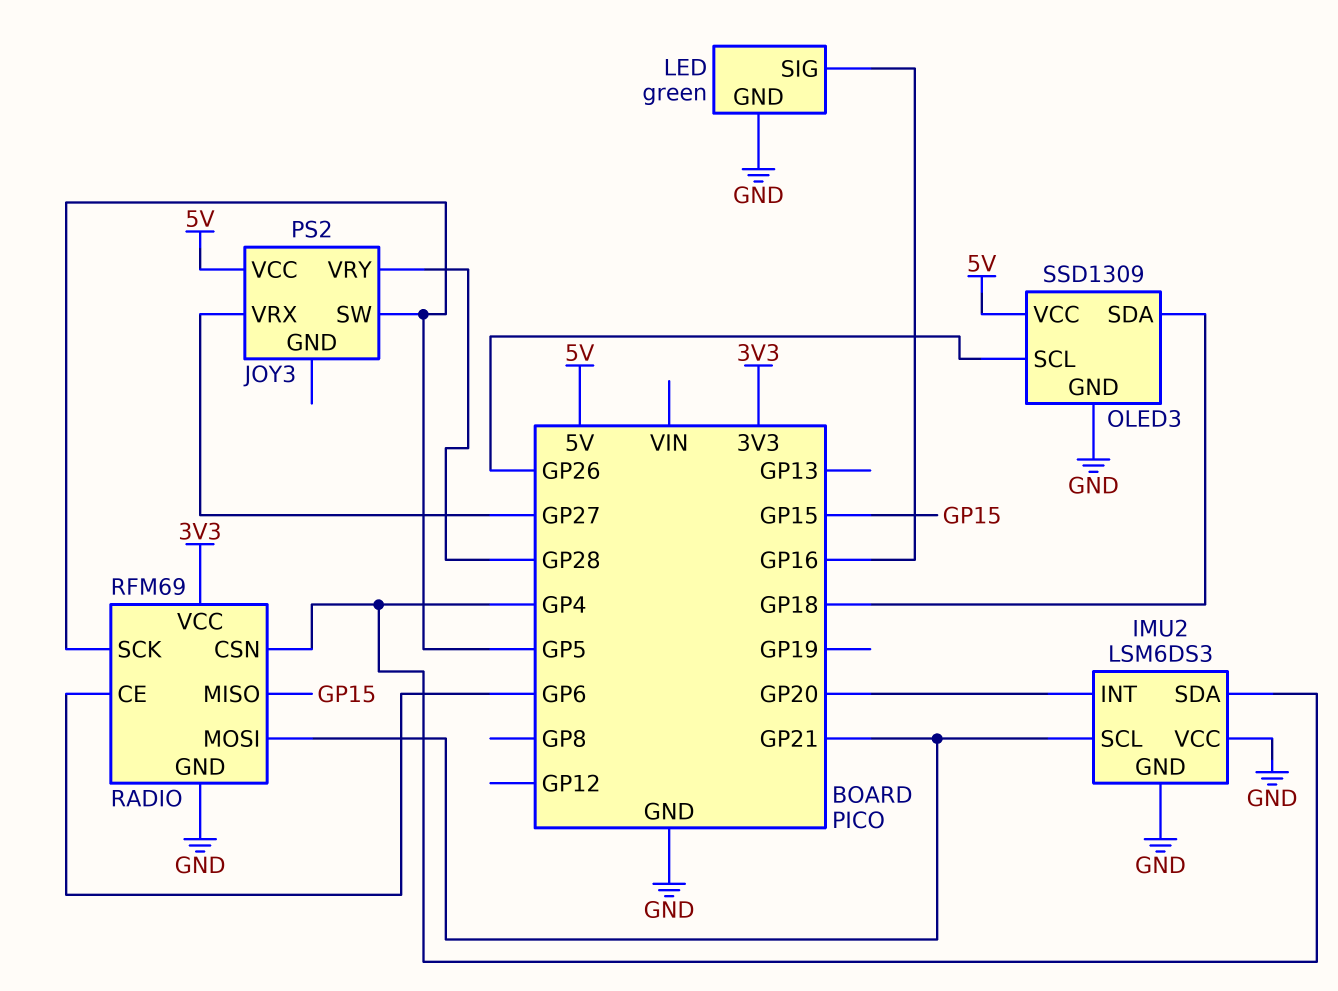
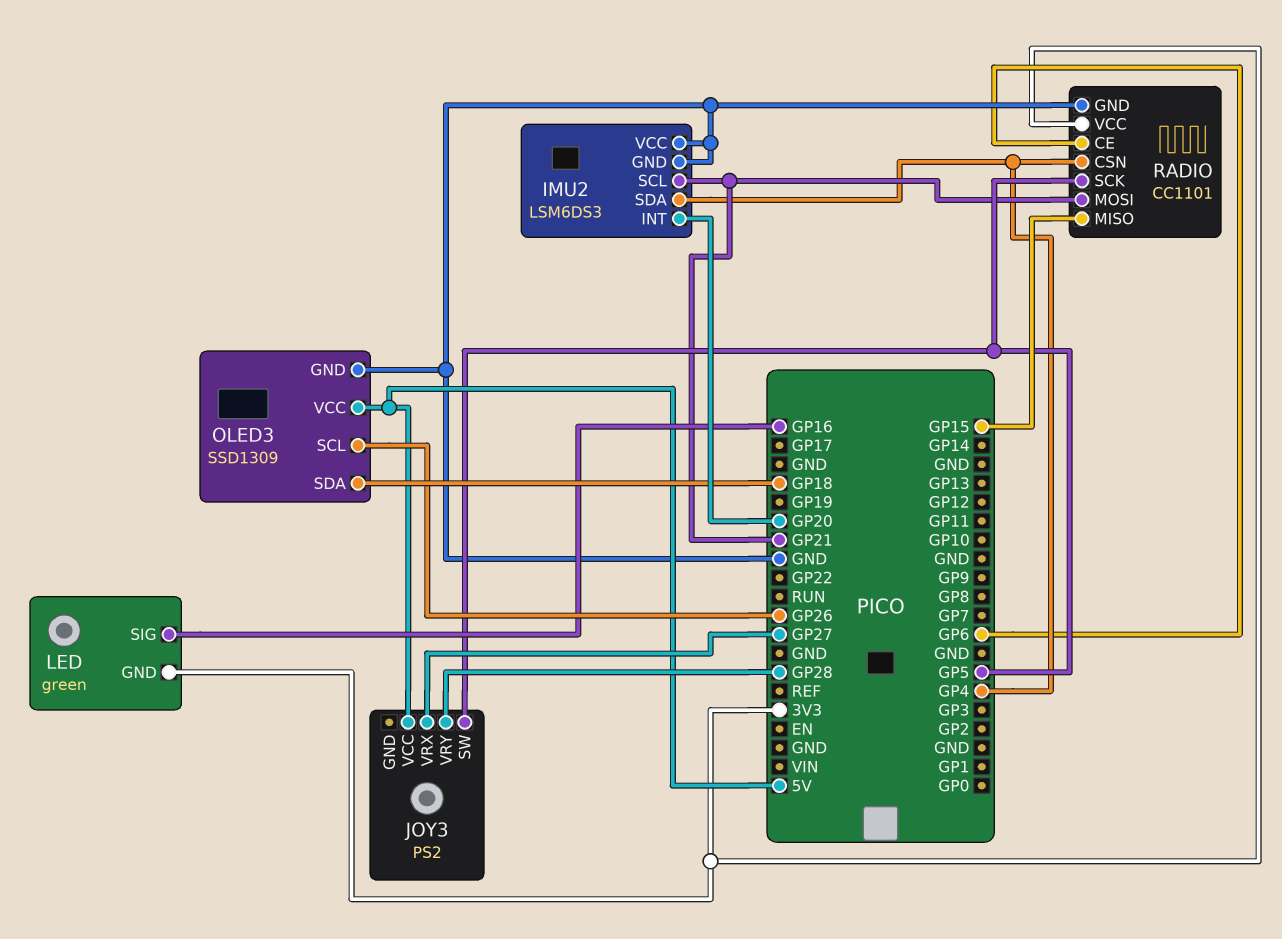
LED pin GND: GND -> 3V3
RADIO: RFM69 -> CC1101

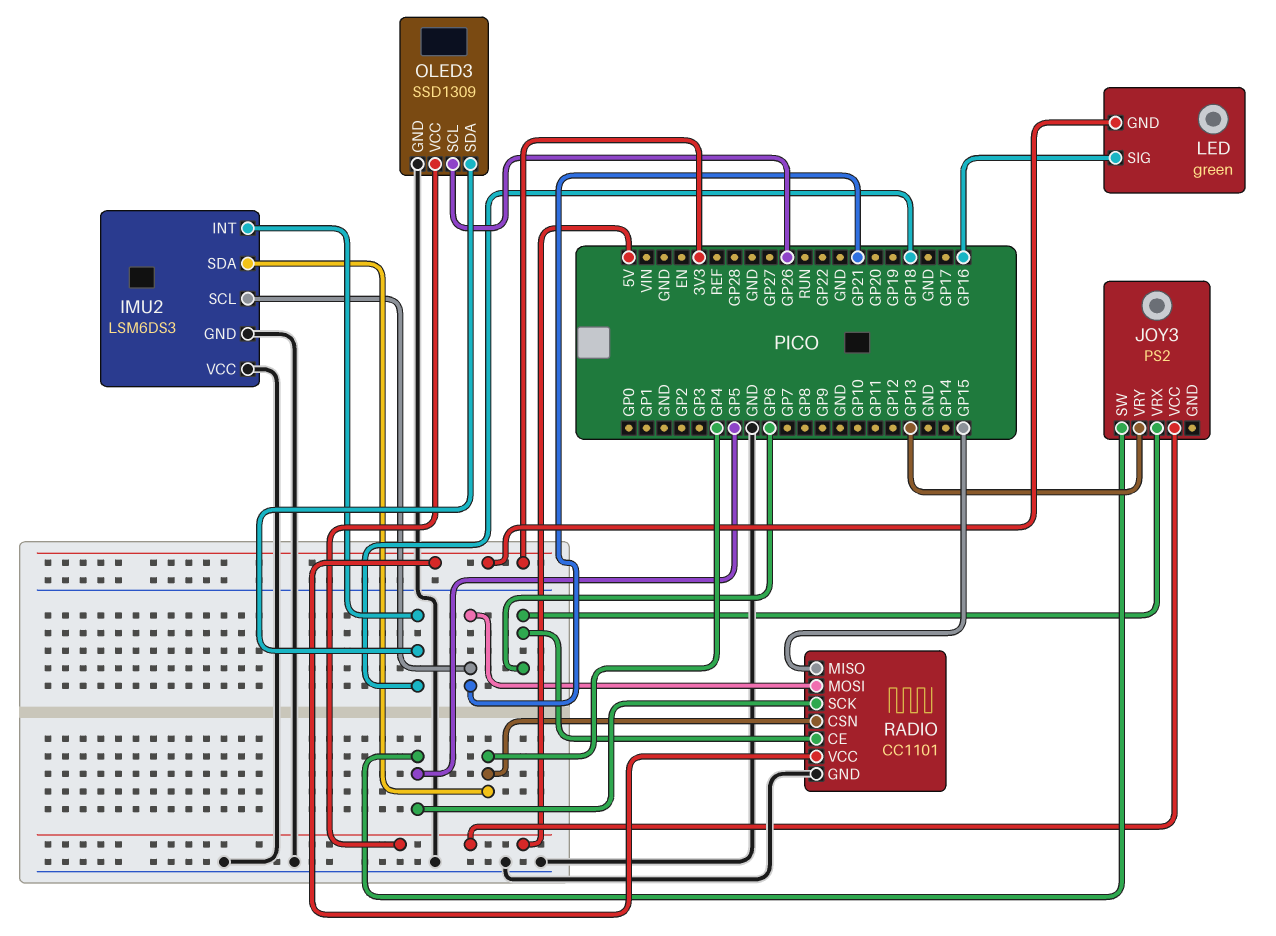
IMU2 pin INT: GP20 -> GP18
JOY3 pin VRX: GP27 -> GP6
JOY3 pin VRY: GP28 -> GP13

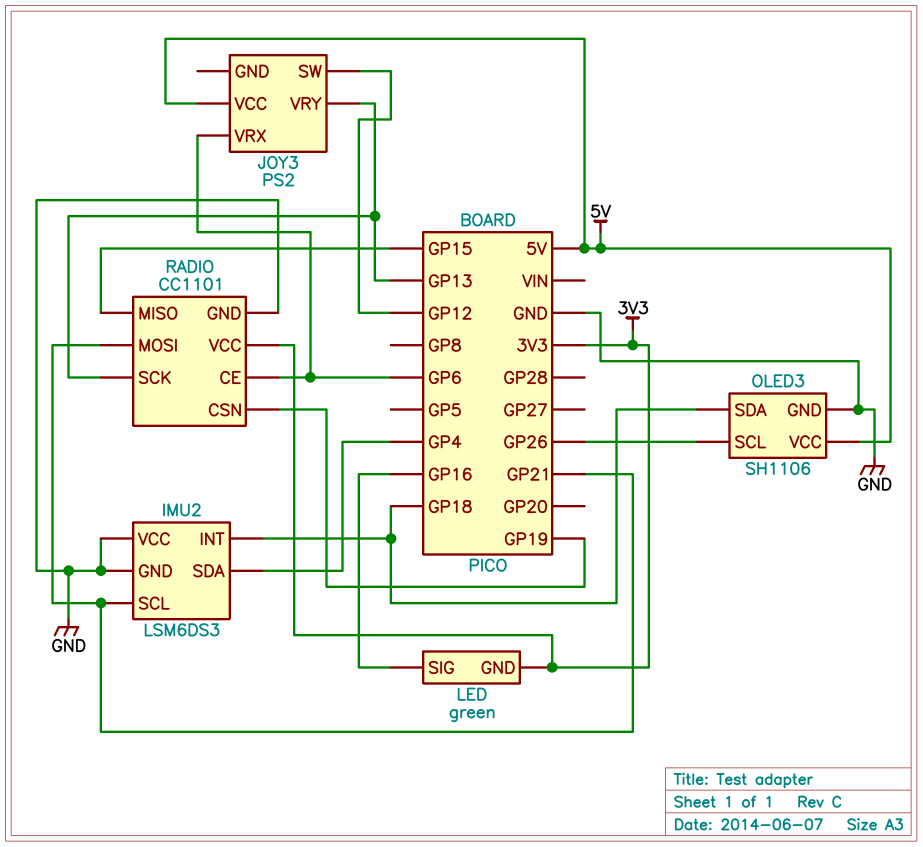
JOY3 pin SW: GP5 -> GP12
OLED3: SSD1309 -> SH1106
RADIO pin CSN: GP4 -> GP19
RADIO pin SCK: GP5 -> GP13

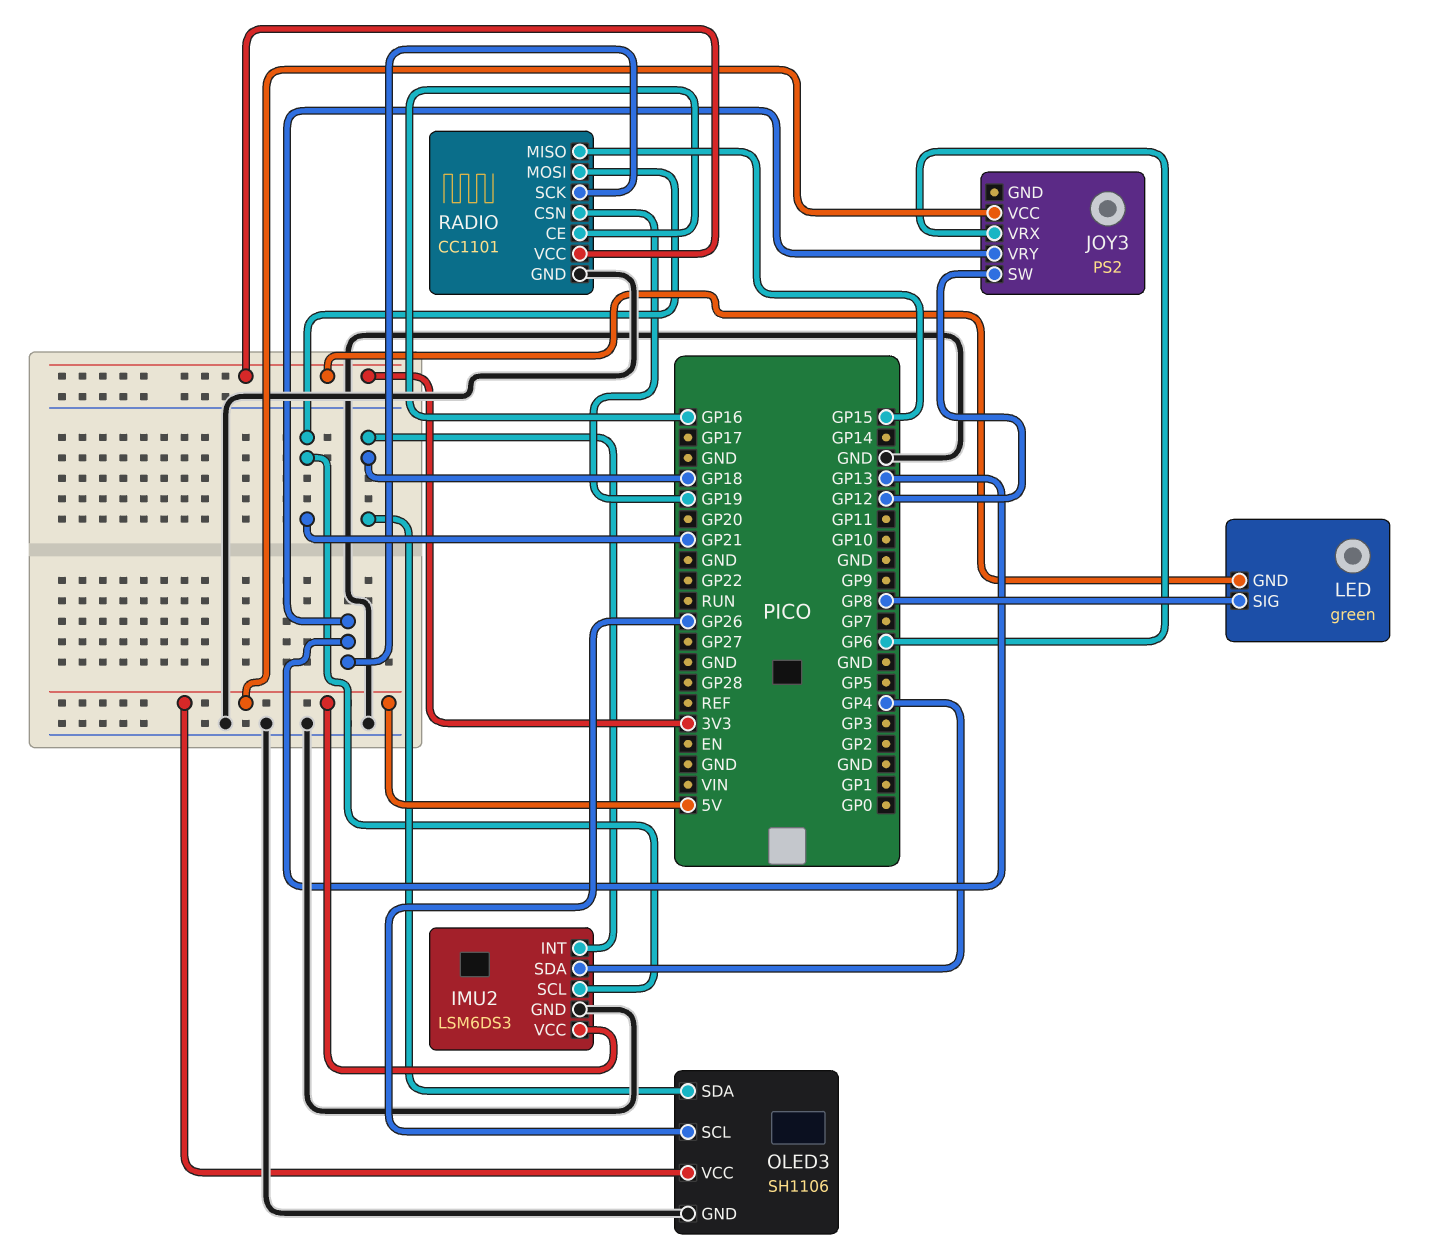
IMU2 pin VCC: GND -> 5V
LED pin SIG: GP16 -> GP8
RADIO pin CE: GP6 -> GP16

